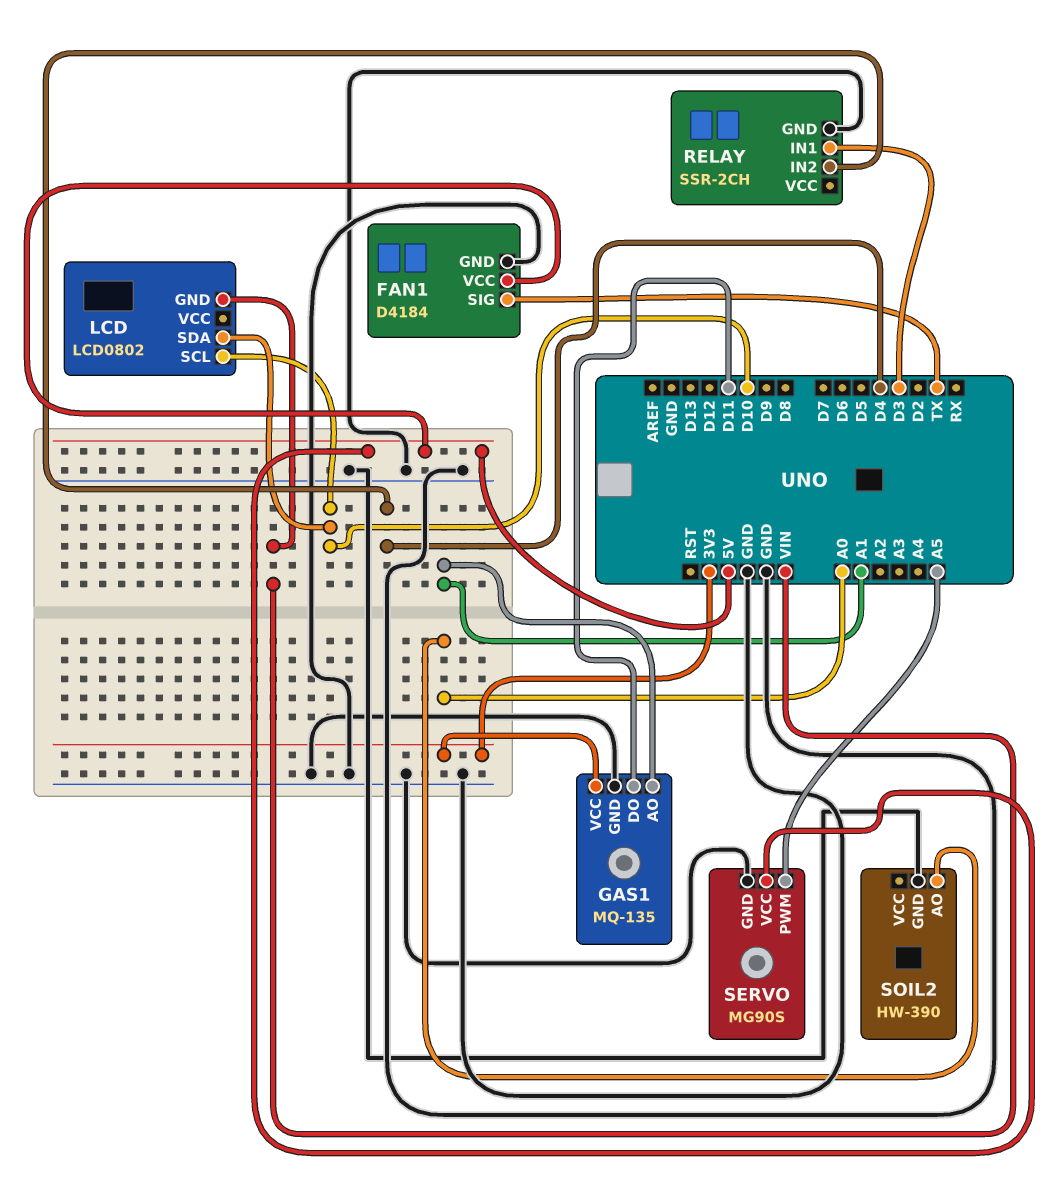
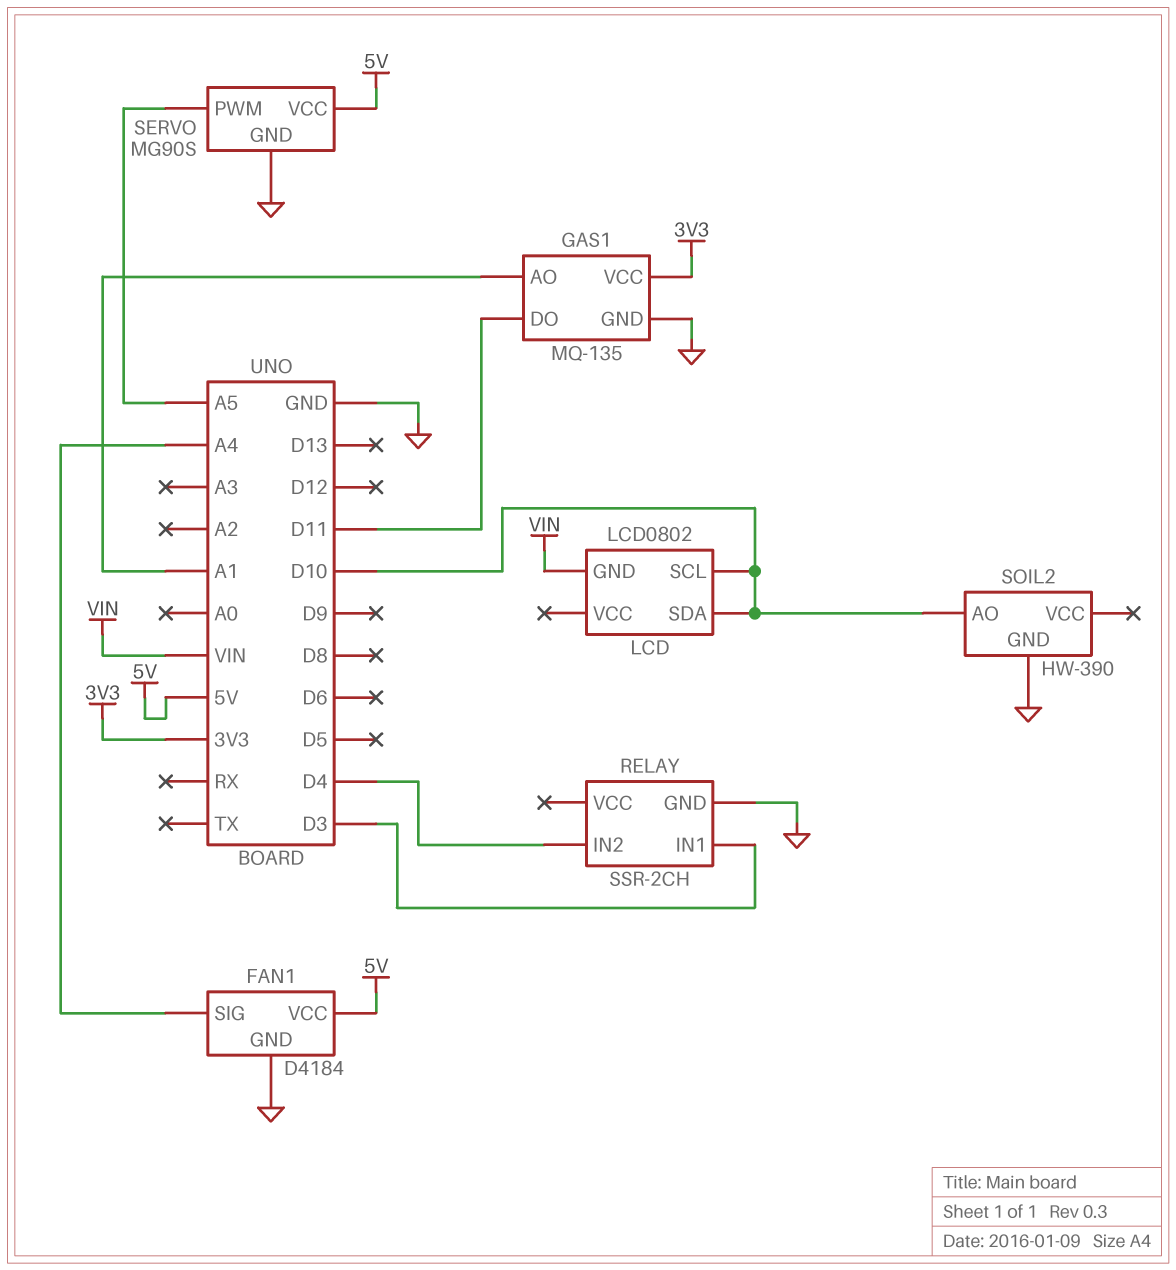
FAN1 pin SIG: TX -> A4
SOIL2 pin AO: A0 -> D10

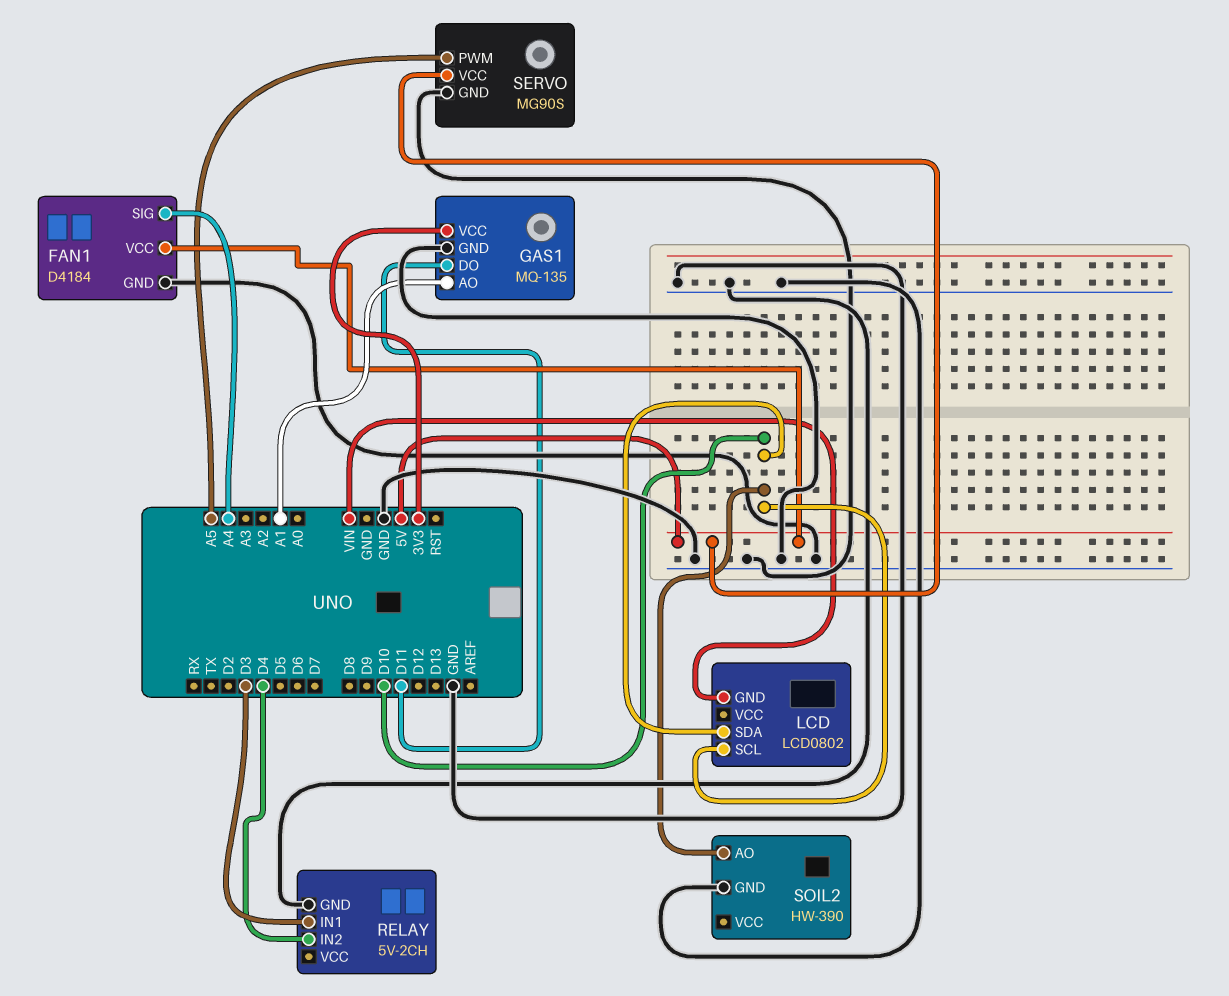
RELAY: SSR-2CH -> 5V-2CH

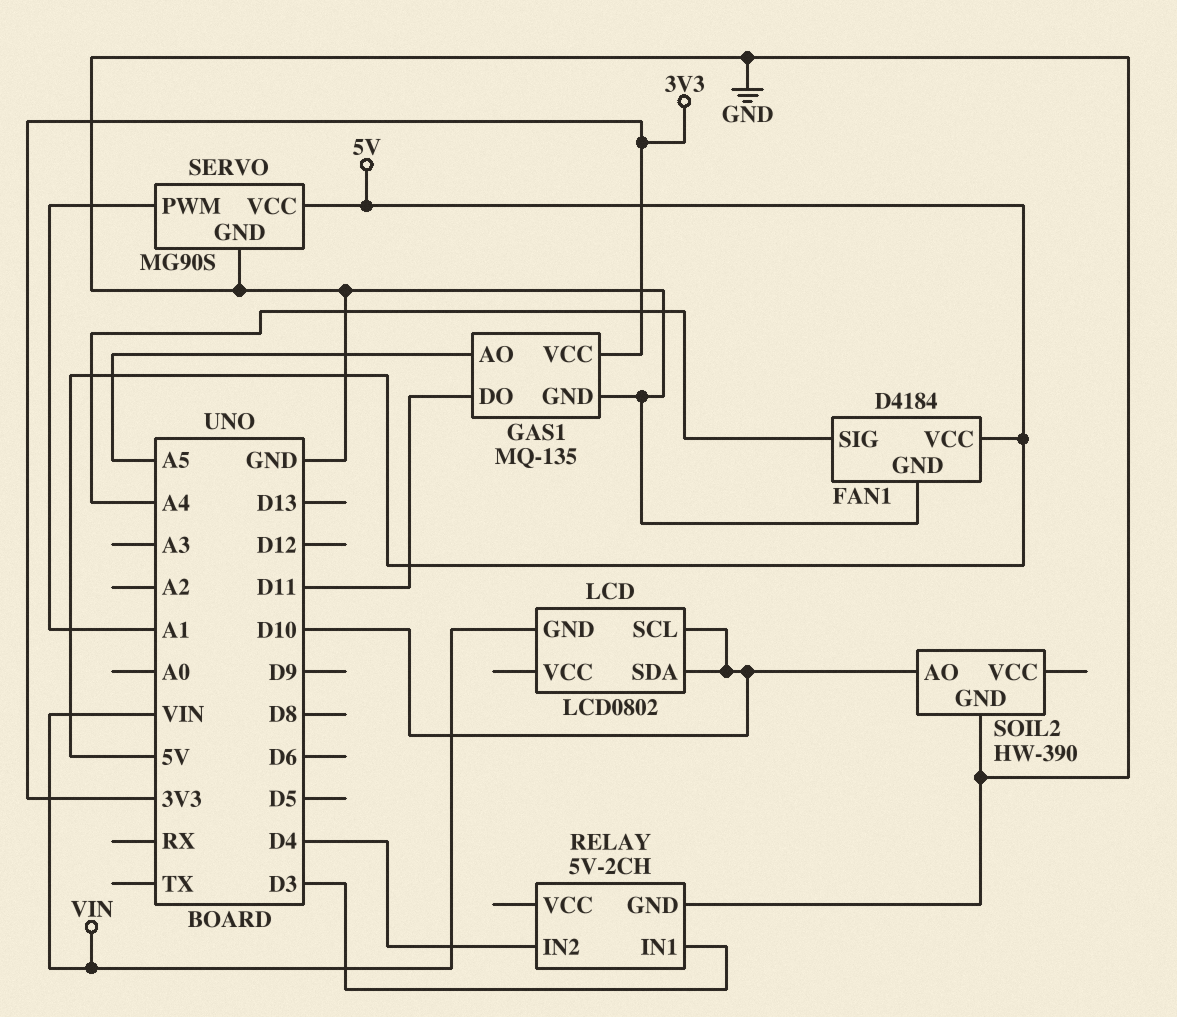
GAS1 pin AO: A1 -> A5
SERVO pin PWM: A5 -> A1

